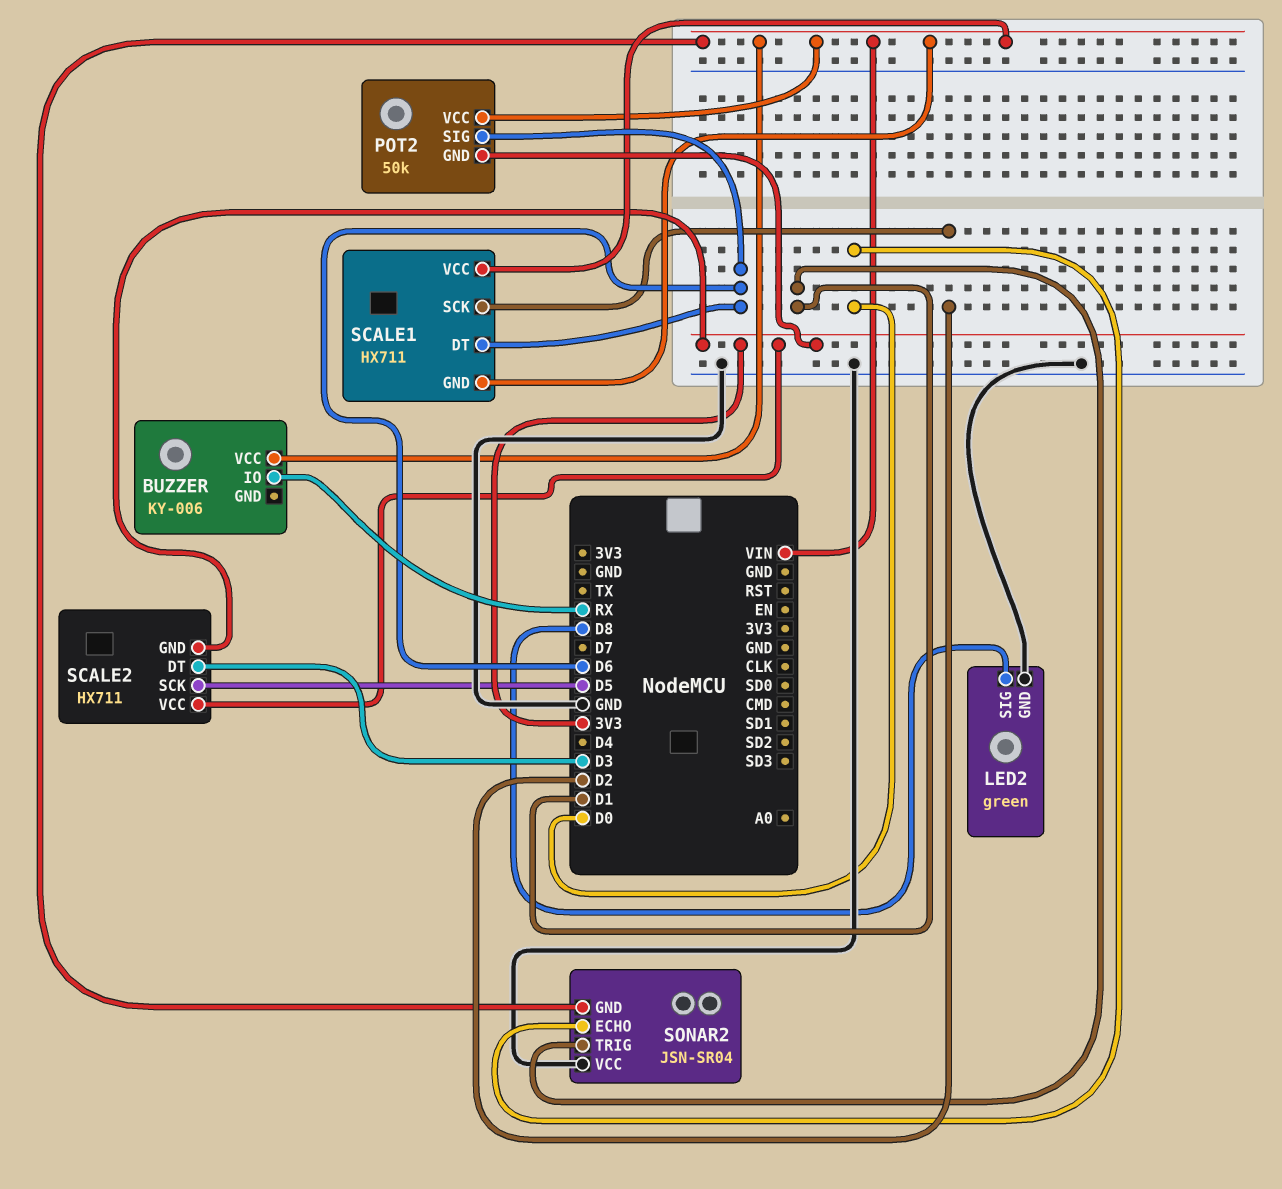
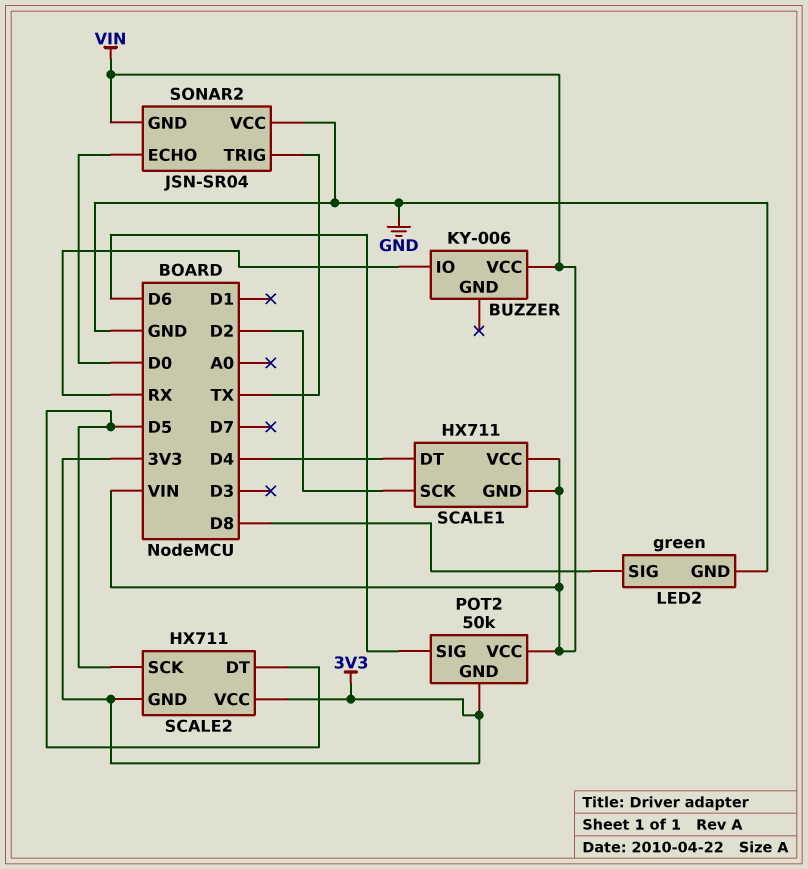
SCALE1 pin DT: D6 -> D4
SCALE2 pin DT: D3 -> D5
SONAR2 pin TRIG: D1 -> TX

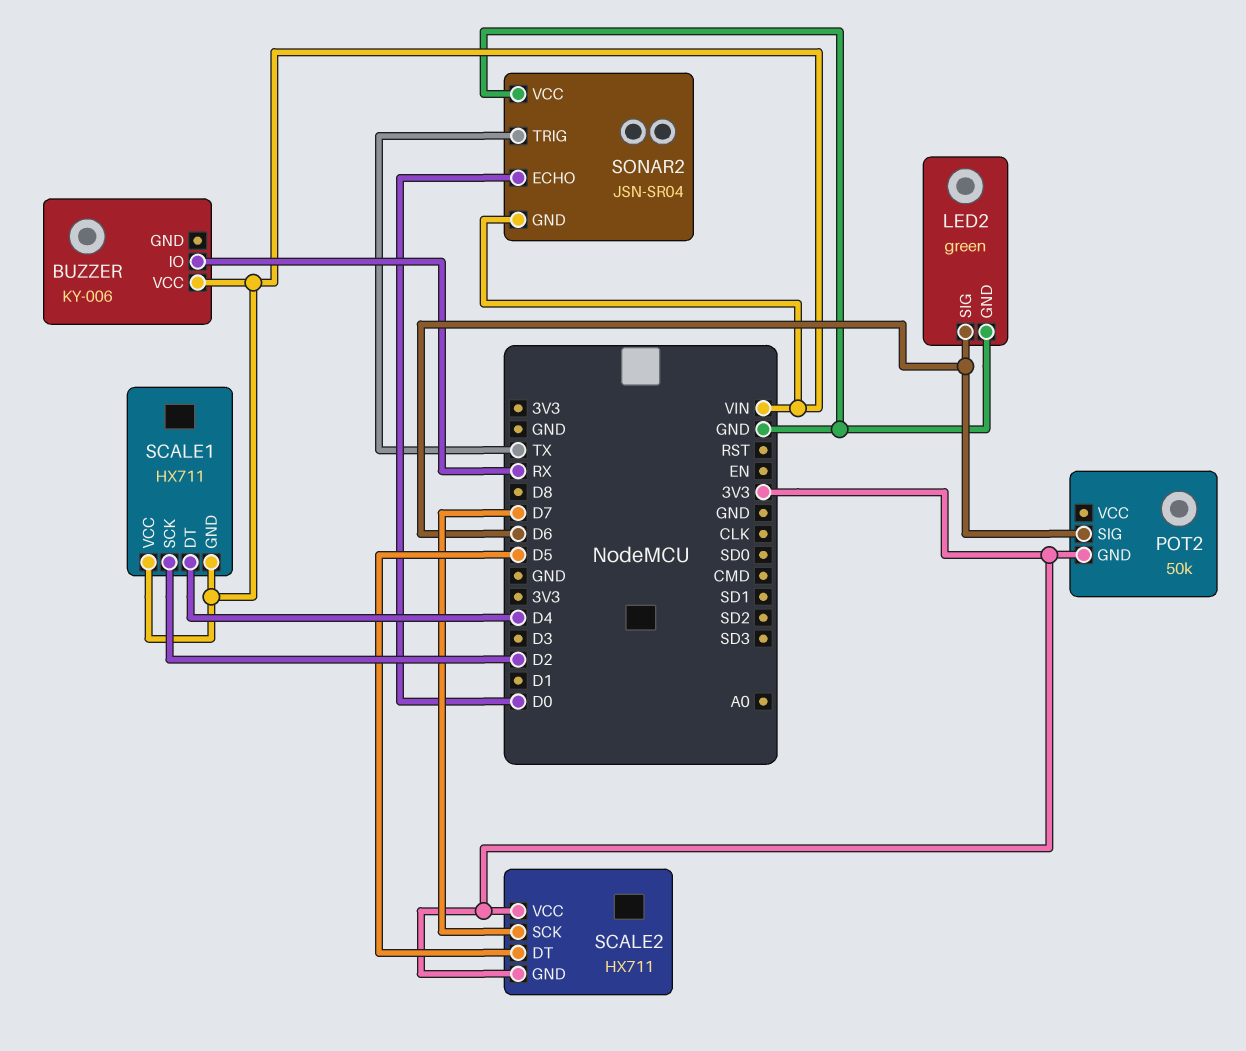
LED2 pin SIG: D8 -> D6
POT2 pin VCC: VIN -> none
SCALE2 pin SCK: D5 -> D7

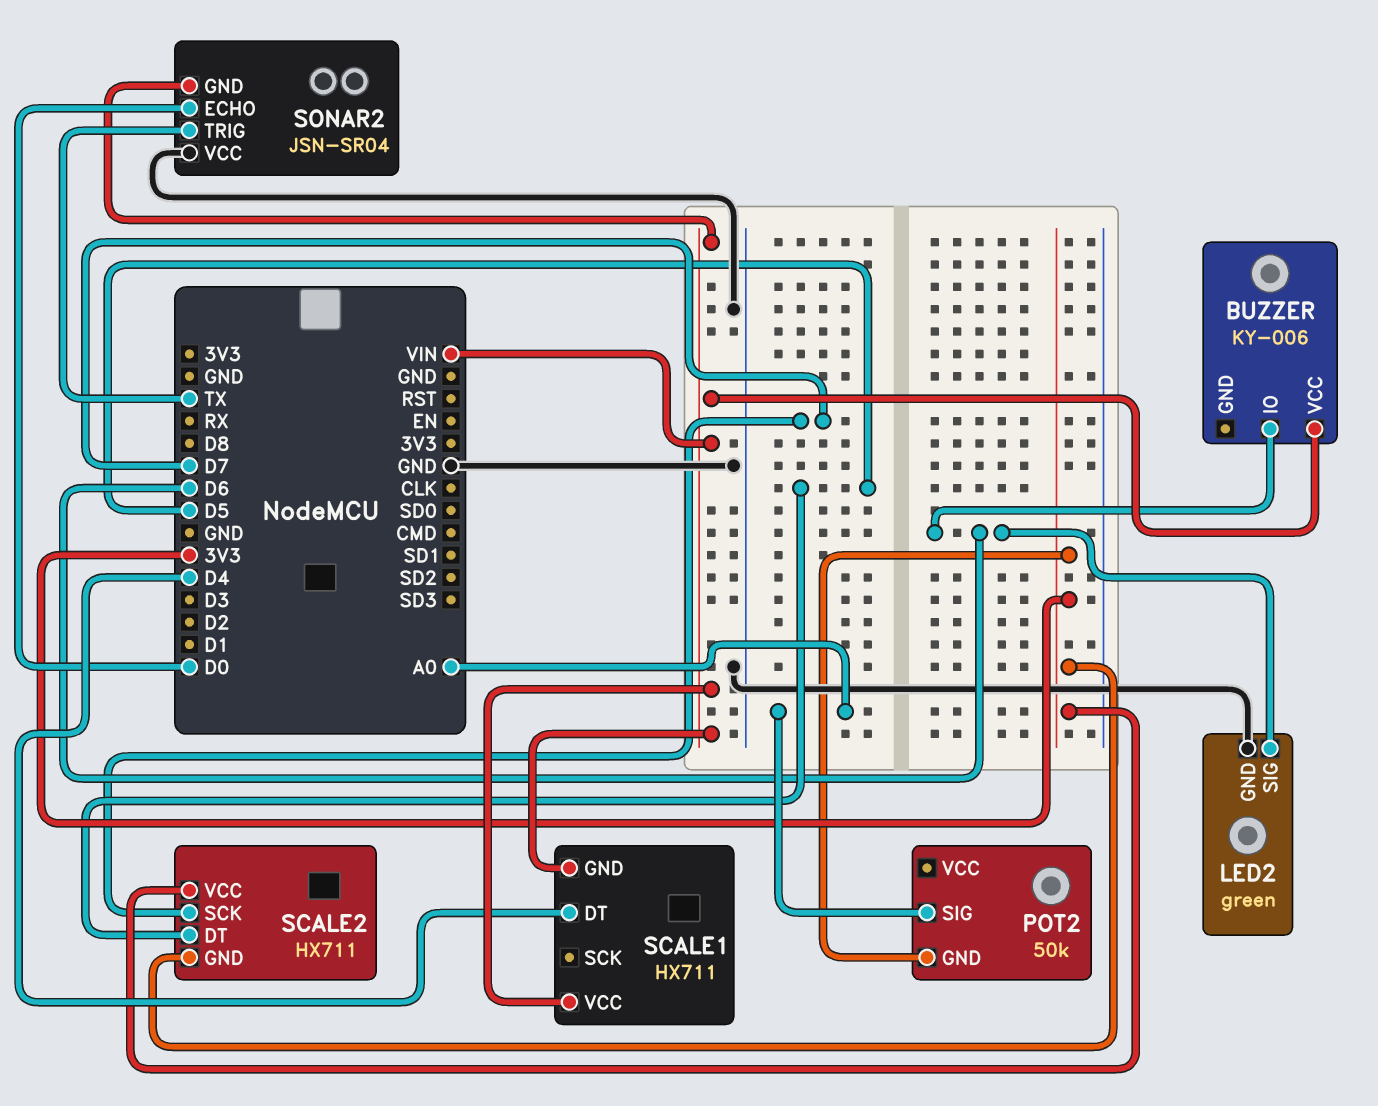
BUZZER pin IO: RX -> D6
POT2 pin SIG: D6 -> A0
SCALE1 pin SCK: D2 -> none

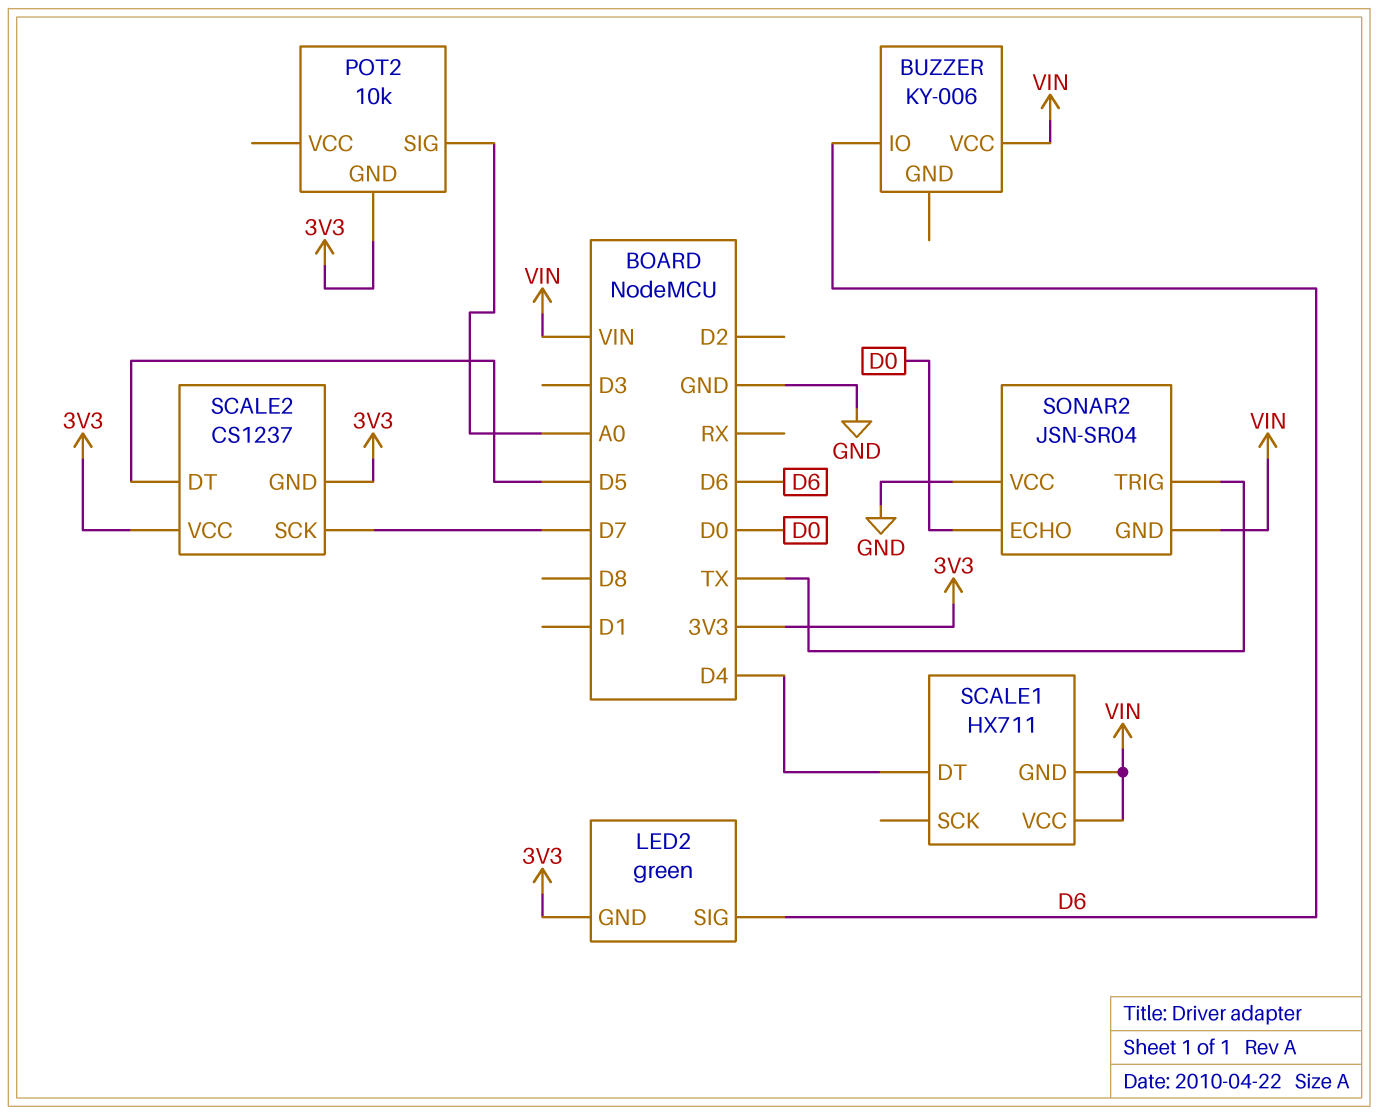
LED2 pin GND: GND -> 3V3
POT2: 50k -> 10k
SCALE2: HX711 -> CS1237

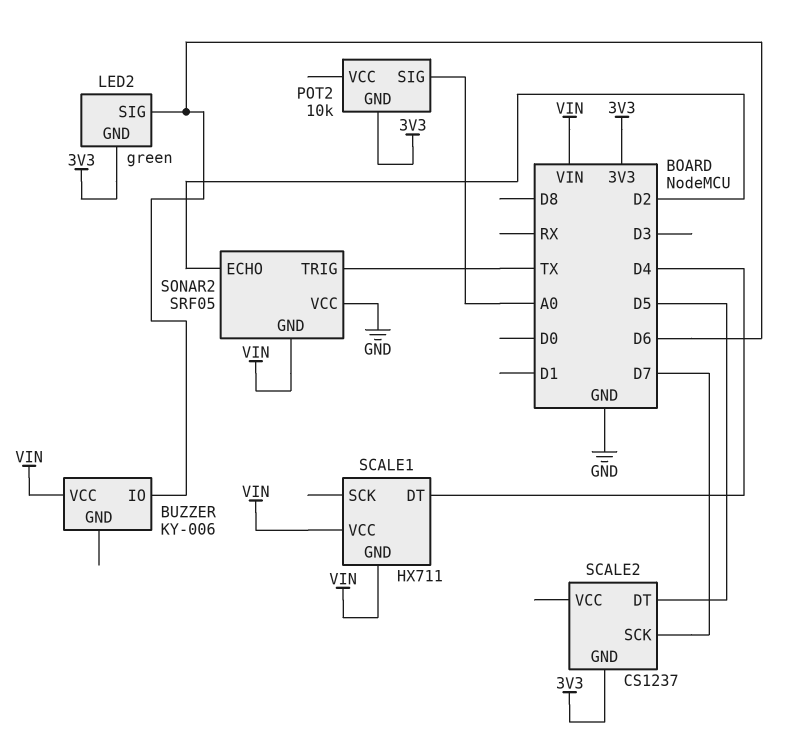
SCALE2 pin VCC: 3V3 -> none
SONAR2: JSN-SR04 -> SRF05
SONAR2 pin ECHO: D0 -> D2

